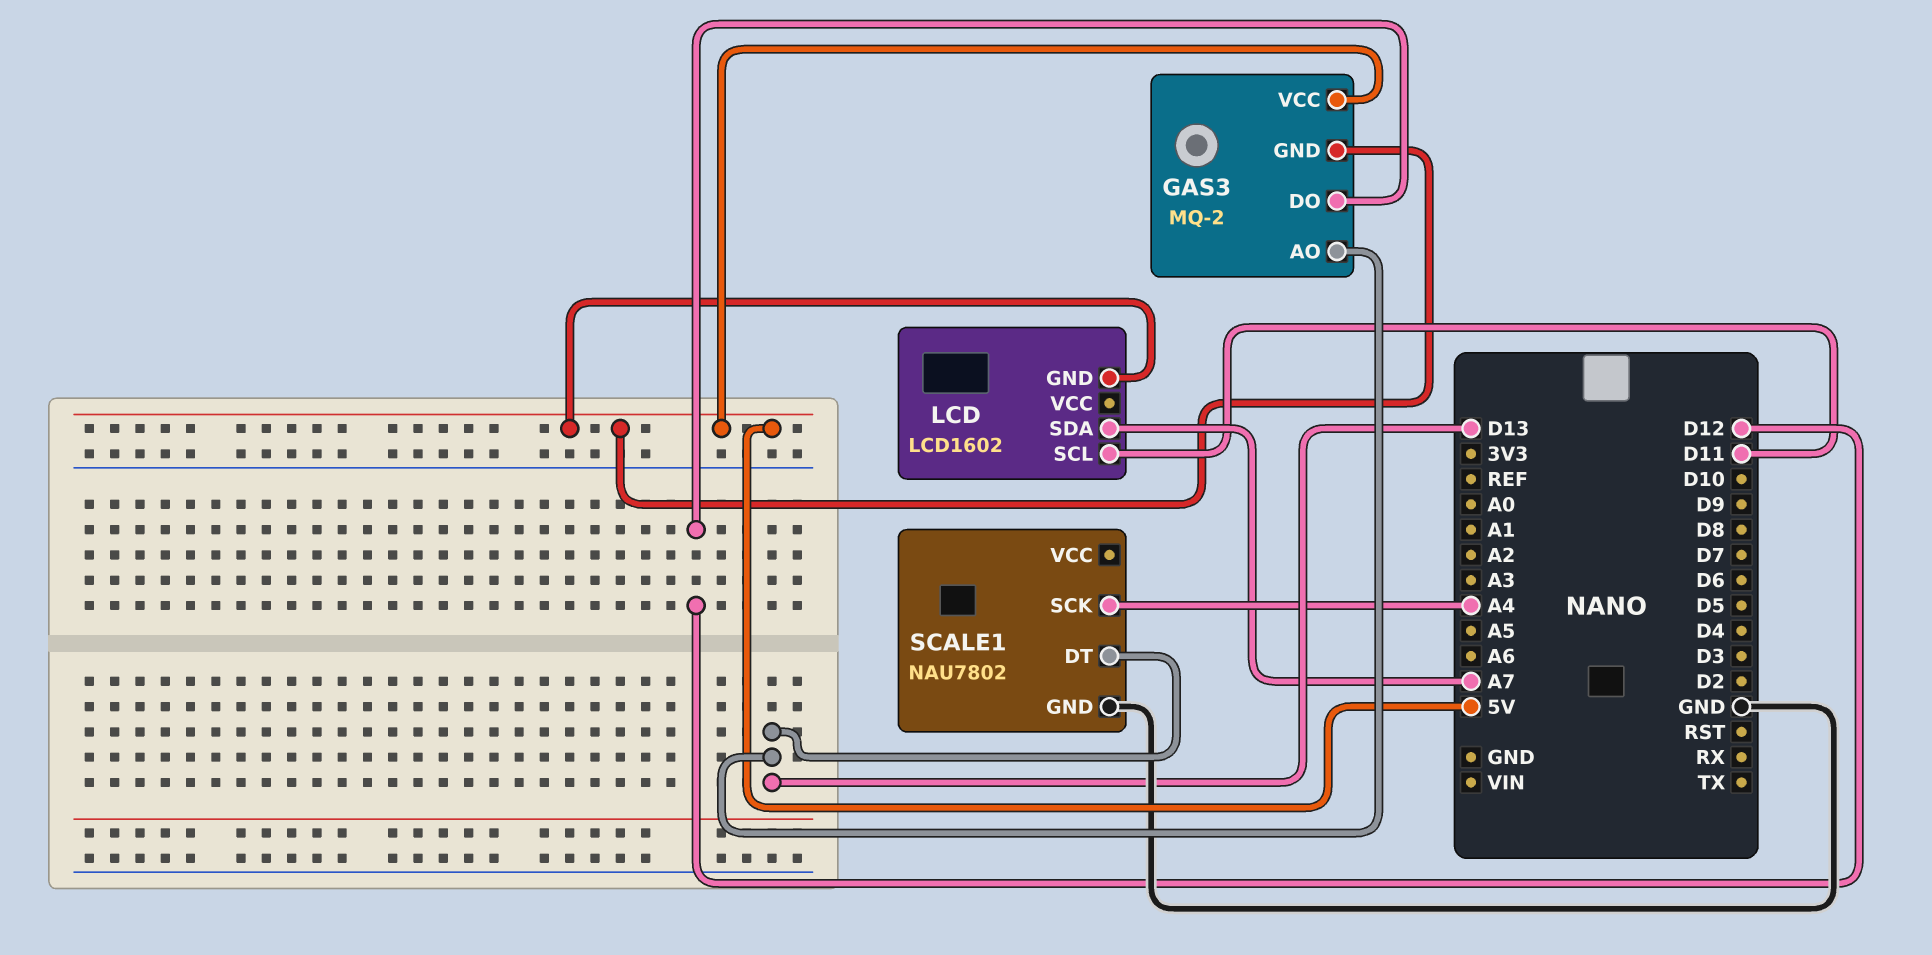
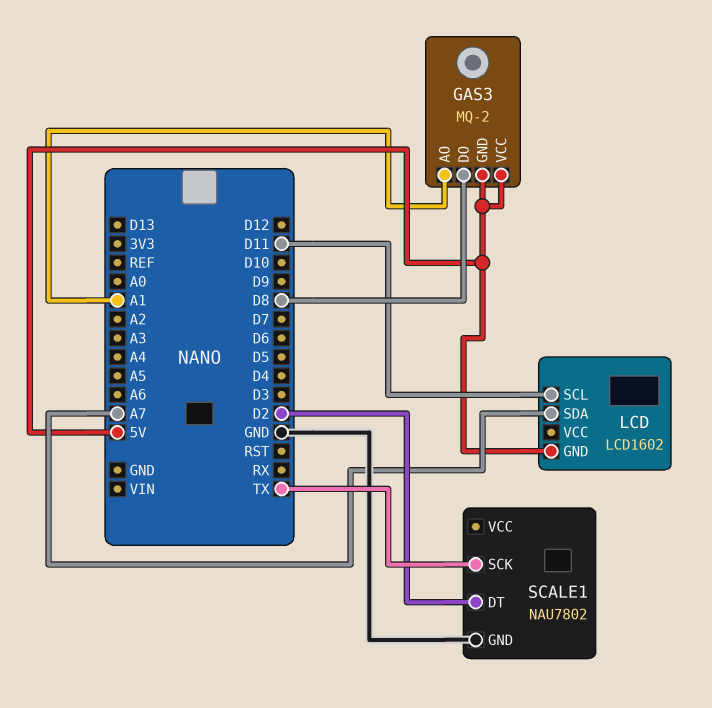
GAS3 pin AO: D13 -> A1
GAS3 pin DO: D12 -> D8
SCALE1 pin DT: D13 -> D2
SCALE1 pin SCK: A4 -> TX

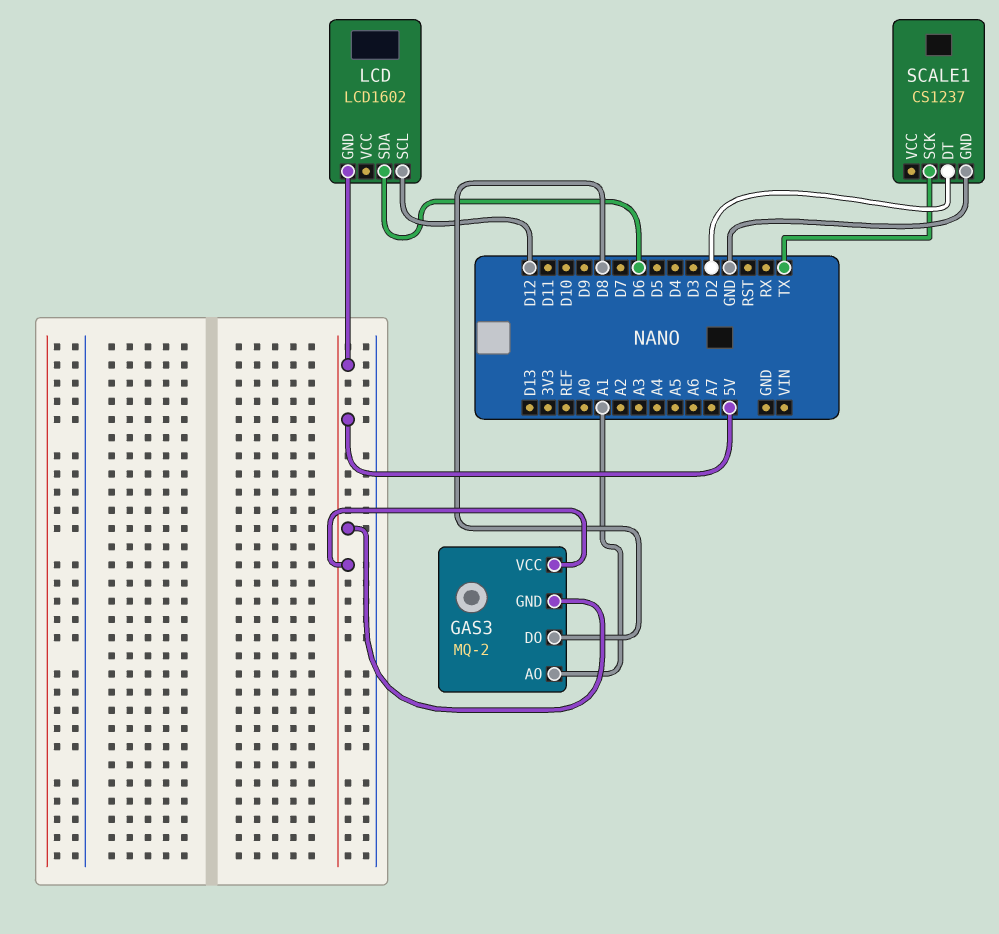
LCD pin SCL: D11 -> D12
LCD pin SDA: A7 -> D6
SCALE1: NAU7802 -> CS1237

